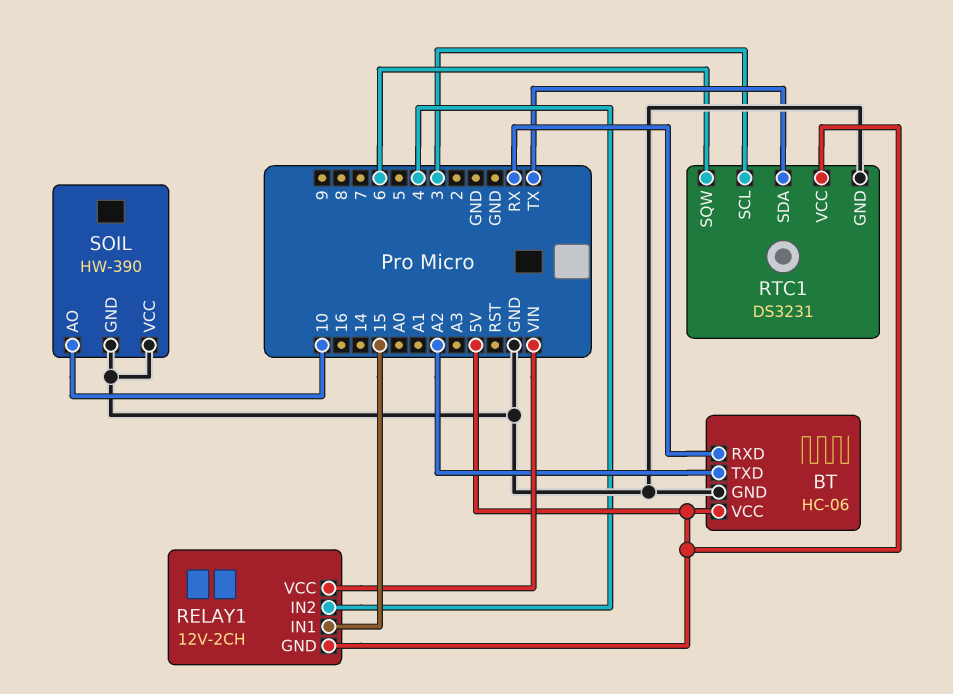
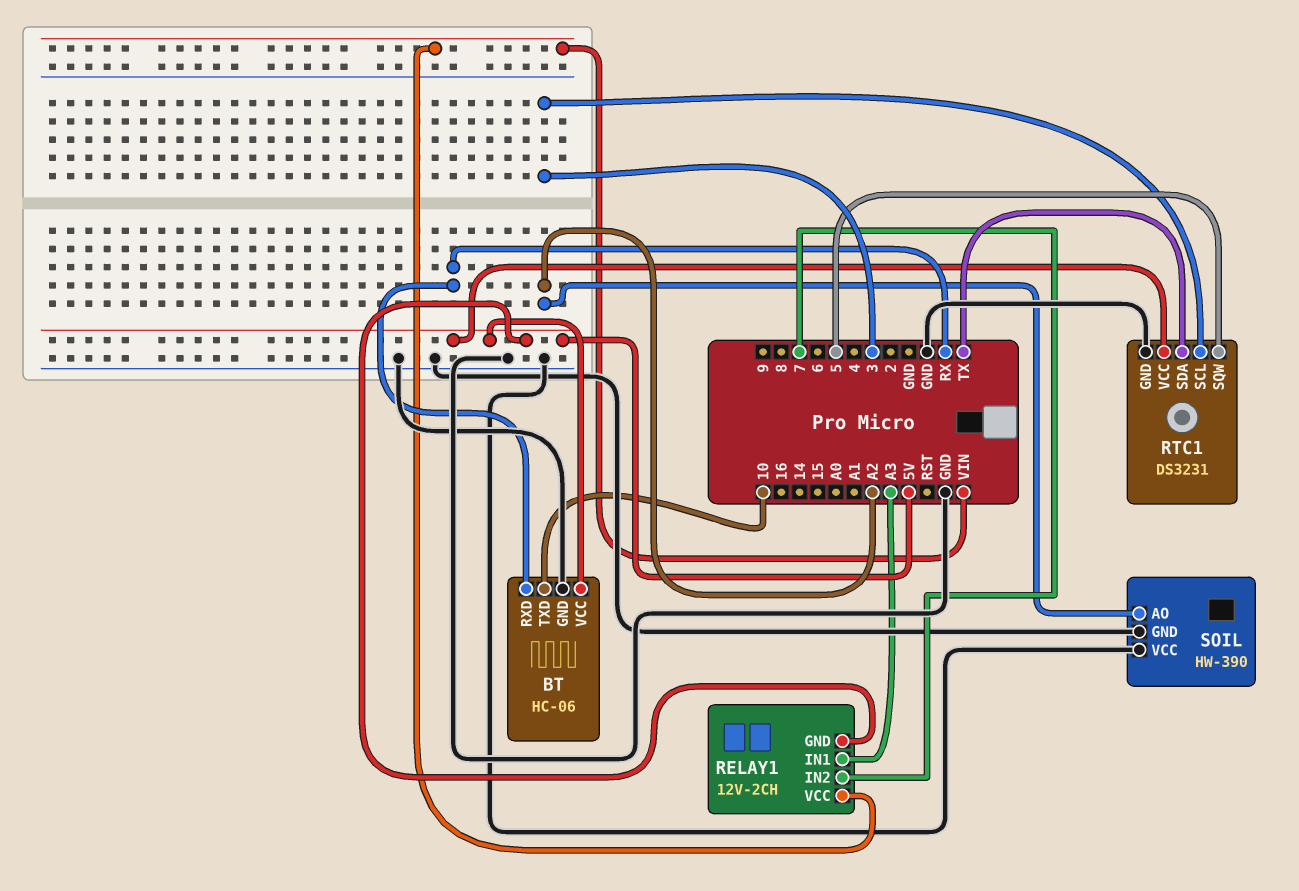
BT pin TXD: A2 -> 10
RELAY1 pin IN1: 15 -> A3
RELAY1 pin IN2: 4 -> 7
RTC1 pin SQW: 6 -> 5
SOIL pin AO: 10 -> A2

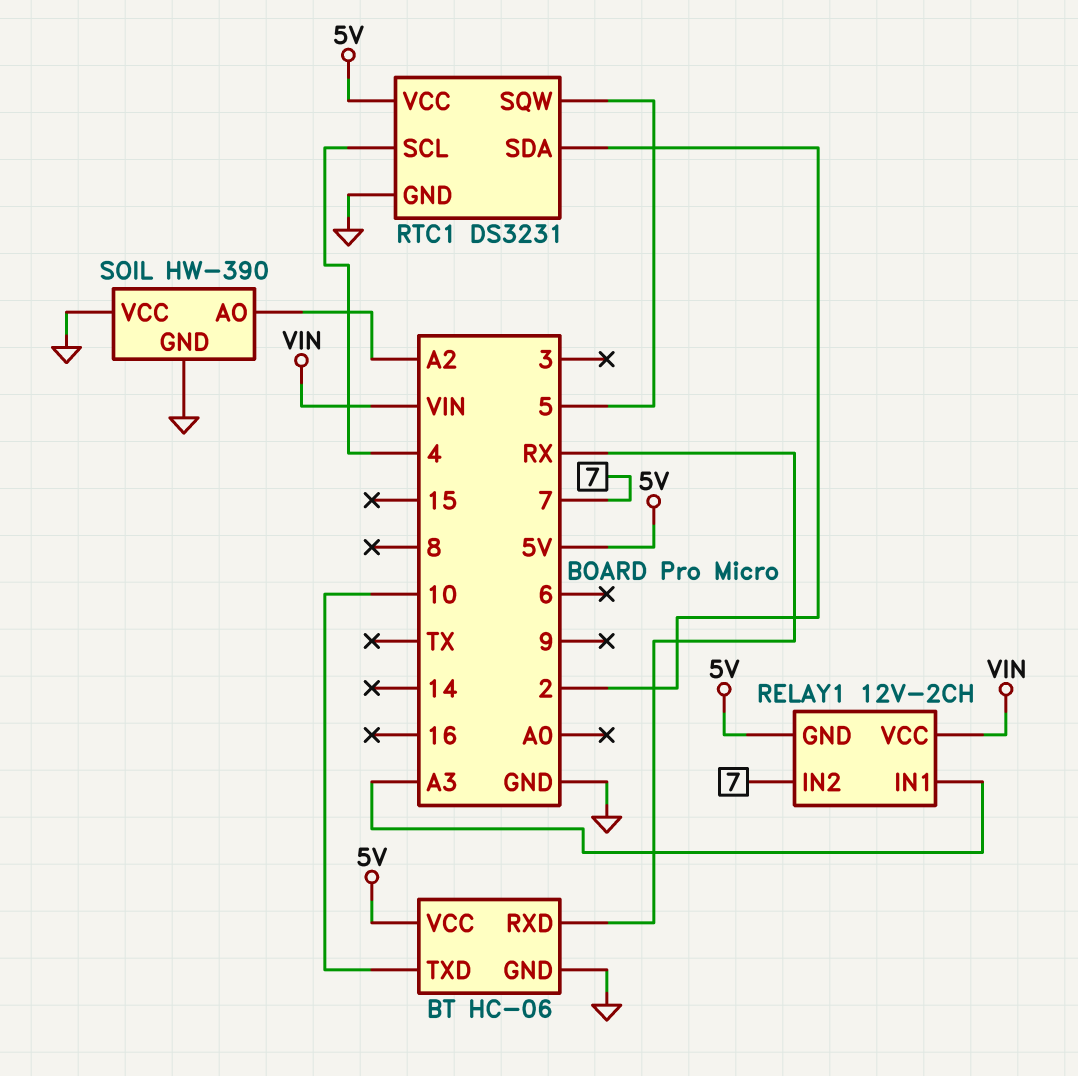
RTC1 pin SCL: 3 -> 4
RTC1 pin SDA: TX -> 2

